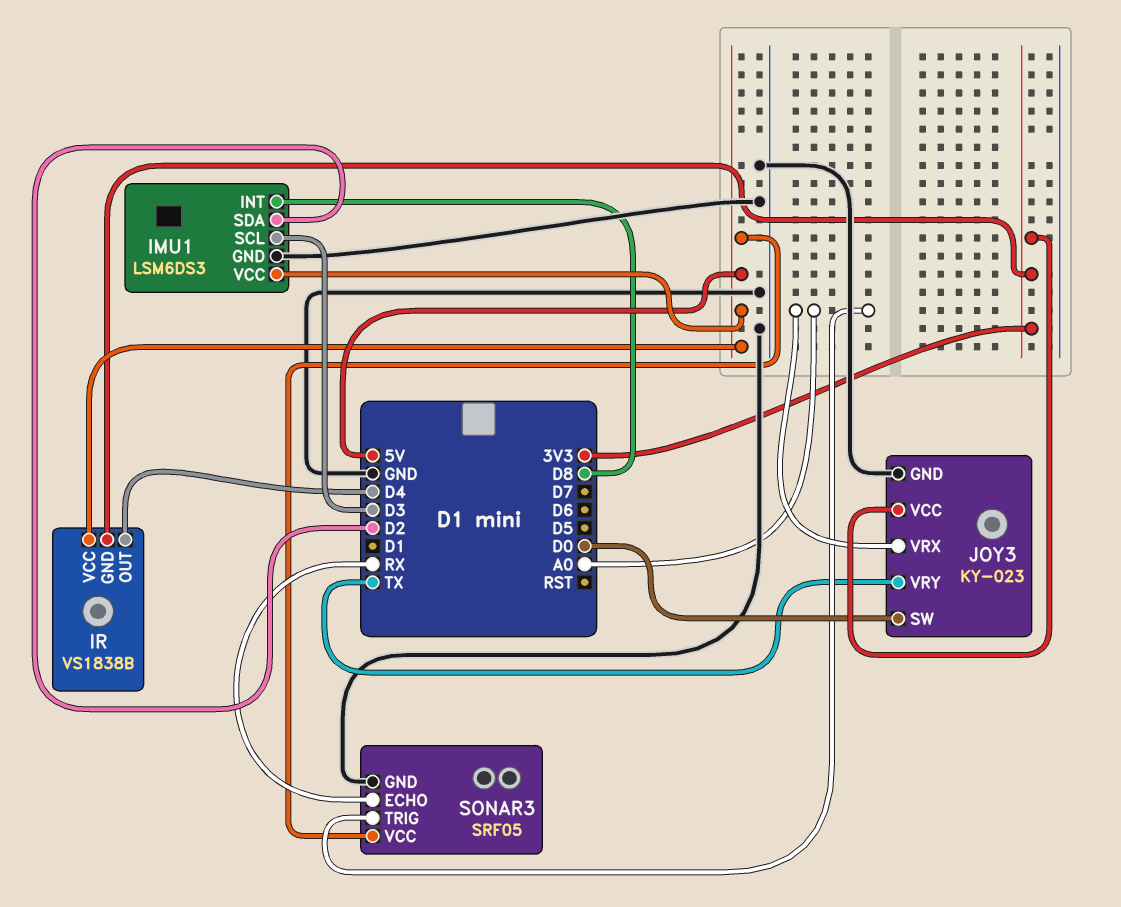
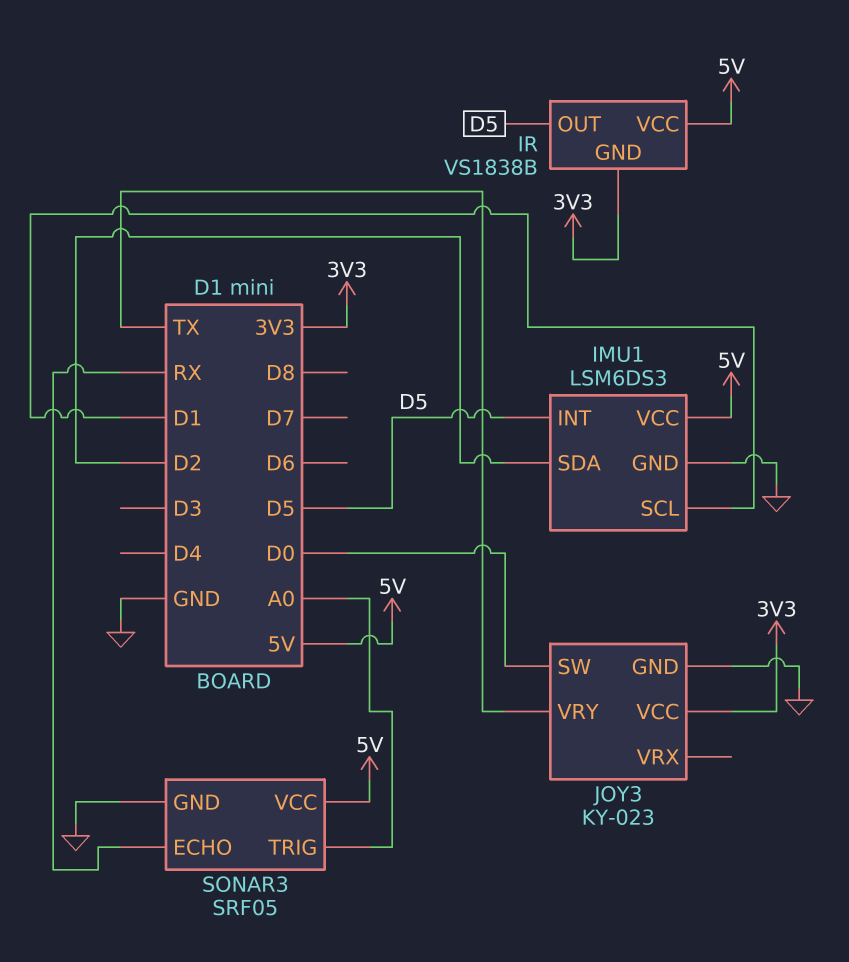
IMU1 pin INT: D8 -> D5
IMU1 pin SCL: D3 -> D1
IR pin OUT: D4 -> D5
JOY3 pin VRX: A0 -> none

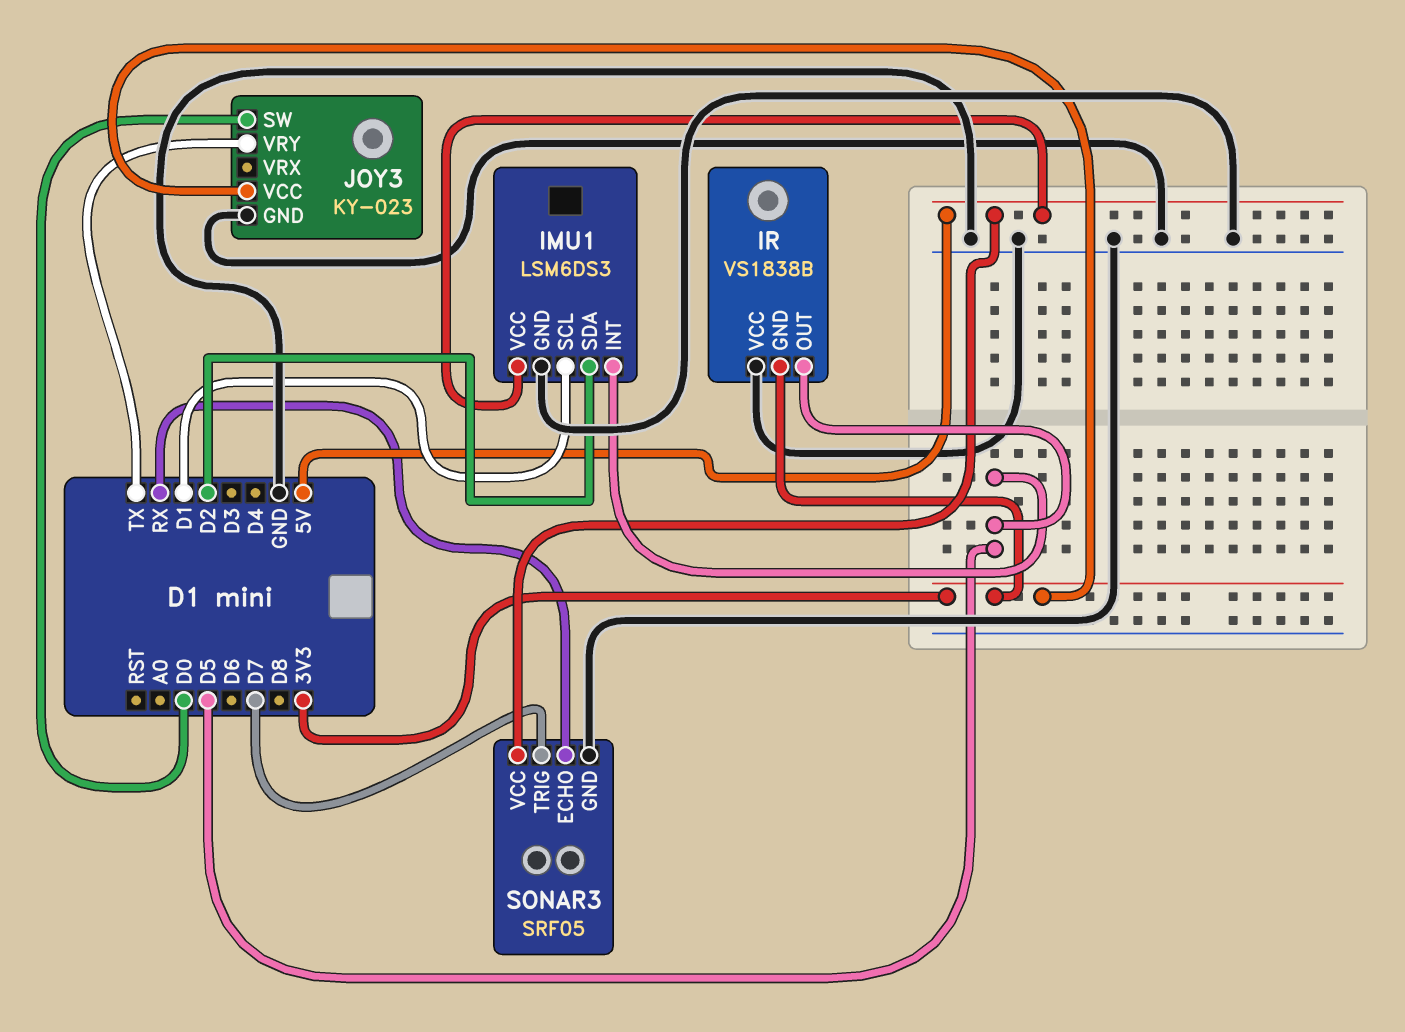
IR pin VCC: 5V -> GND
SONAR3 pin TRIG: A0 -> D7

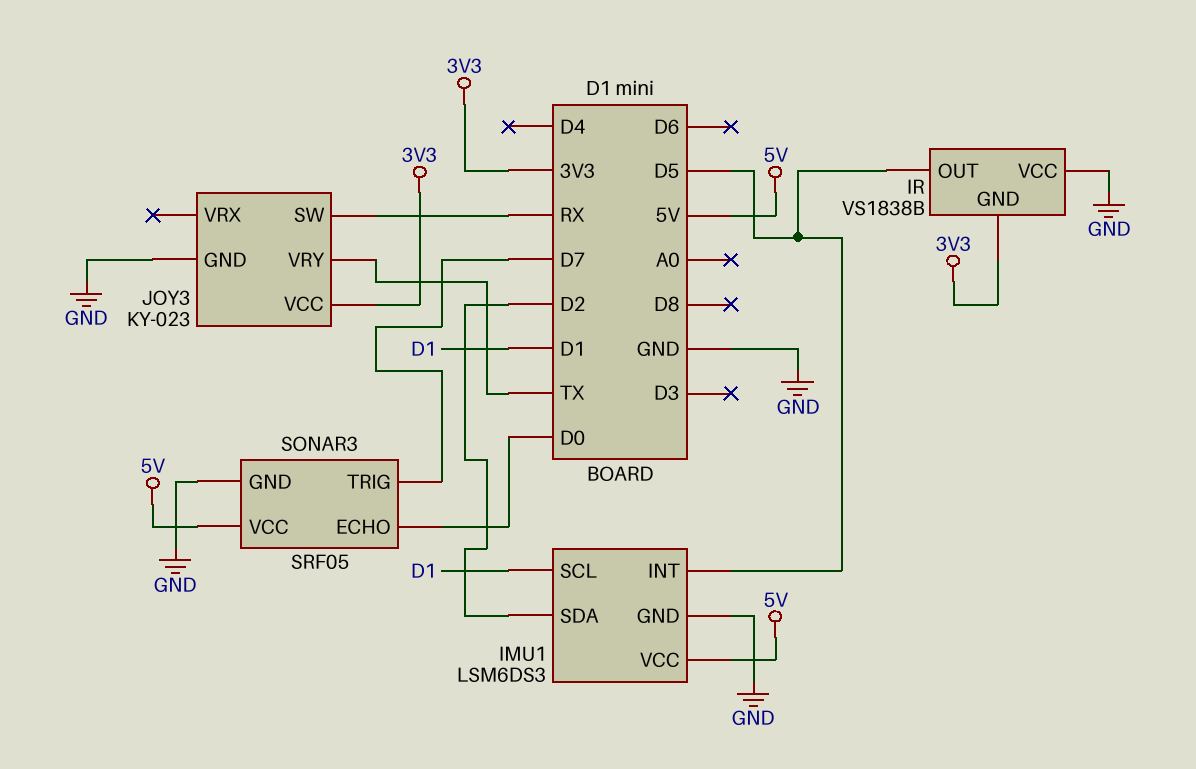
JOY3 pin SW: D0 -> RX
SONAR3 pin ECHO: RX -> D0

